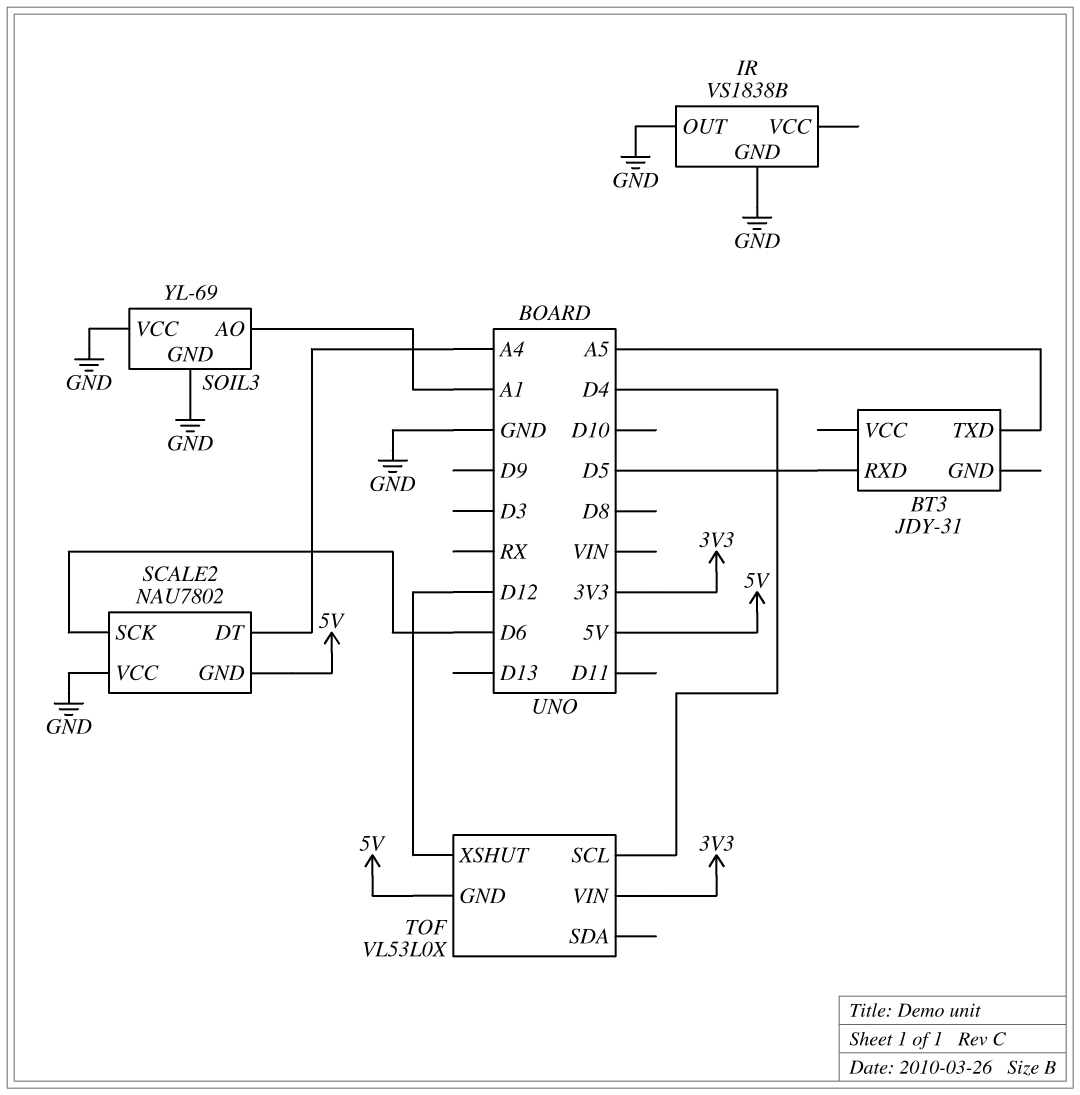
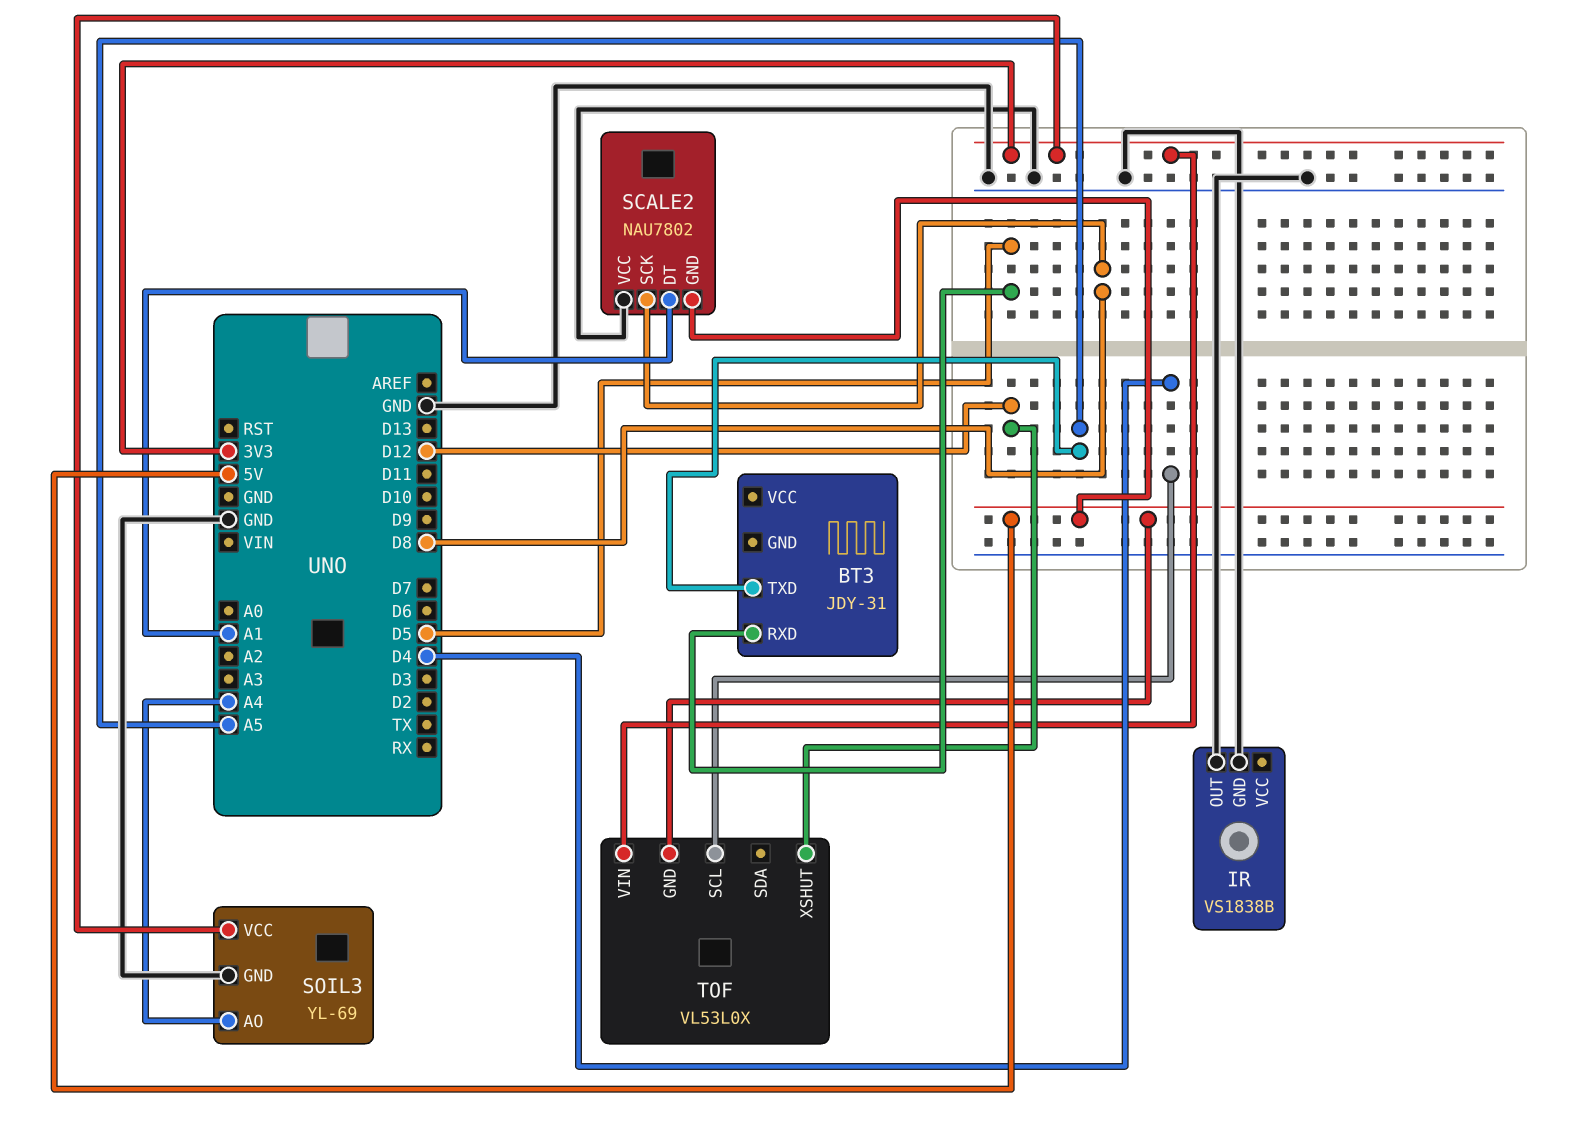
SCALE2 pin DT: A4 -> A1
SCALE2 pin SCK: D6 -> D8
SOIL3 pin AO: A1 -> A4
SOIL3 pin VCC: GND -> 3V3

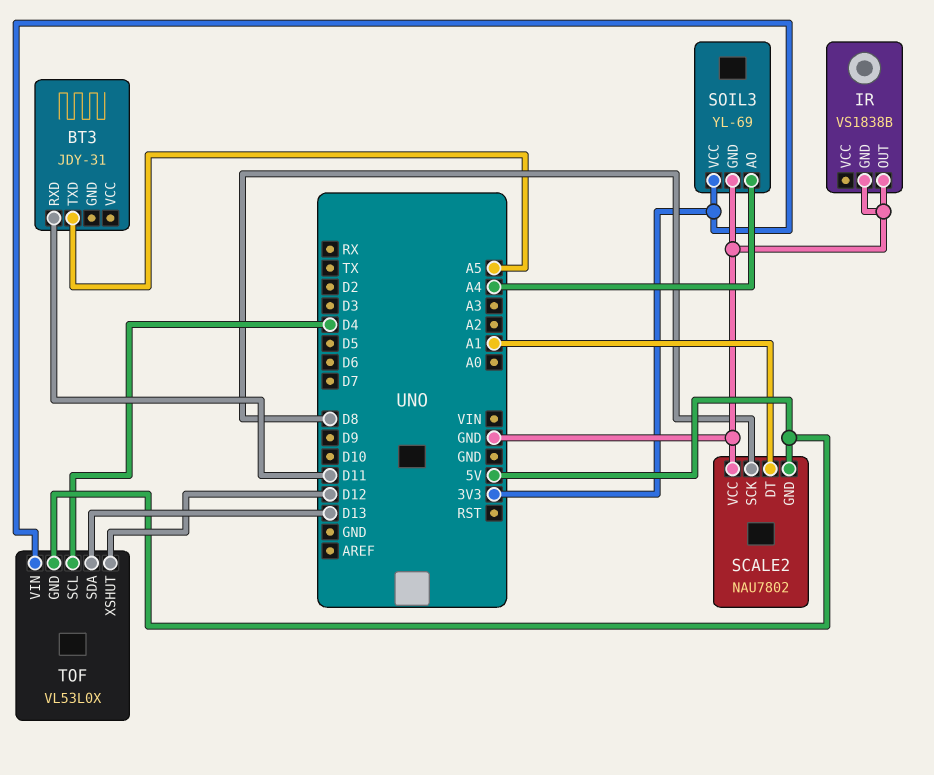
BT3 pin RXD: D5 -> D11
TOF pin SDA: none -> D13

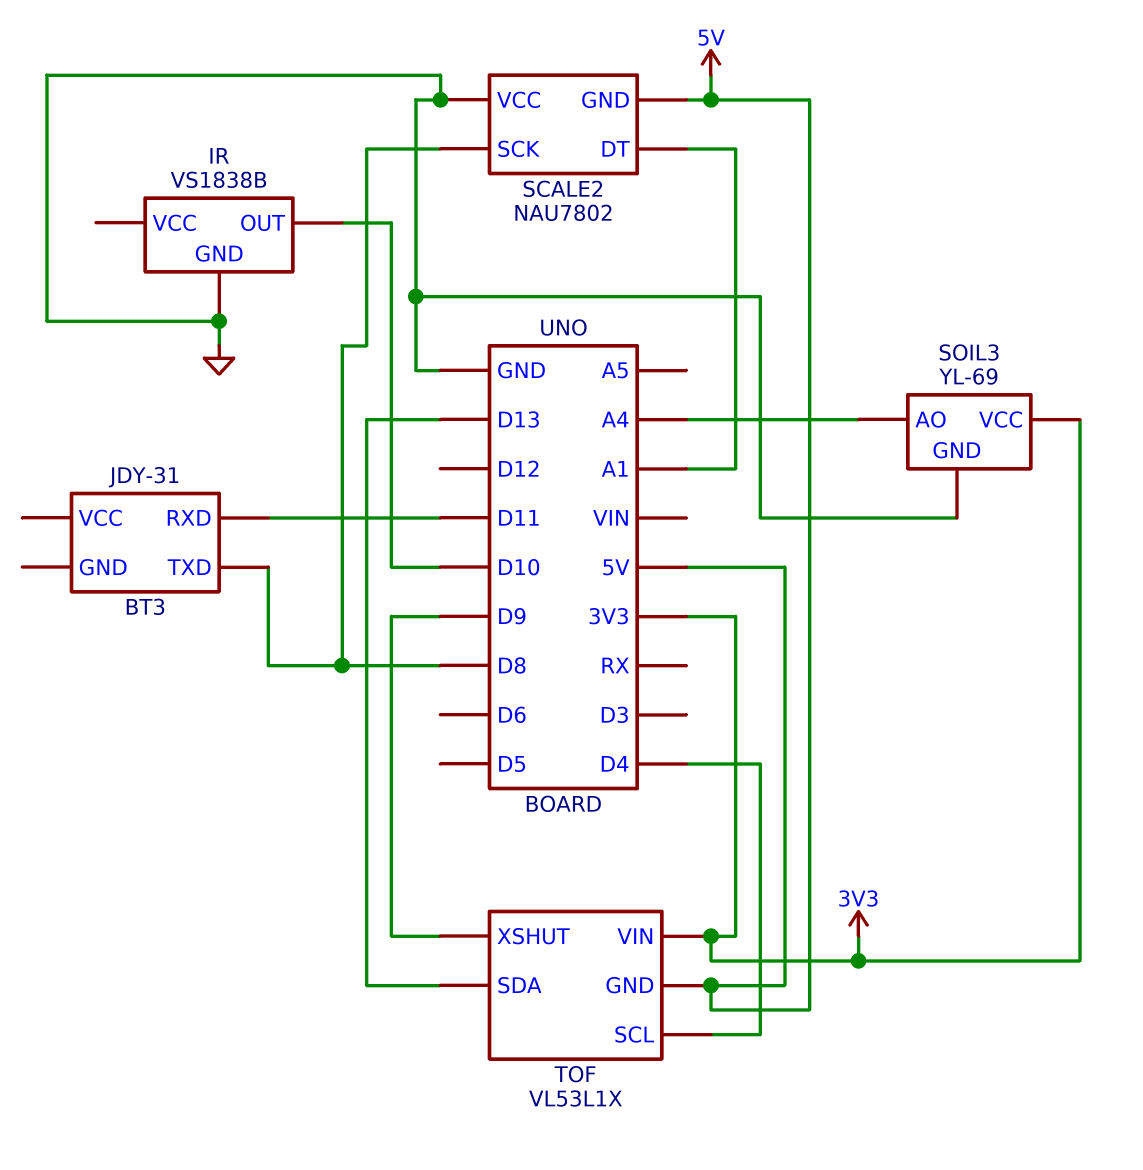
BT3 pin TXD: A5 -> D8
IR pin OUT: GND -> D10
TOF: VL53L0X -> VL53L1X
TOF pin XSHUT: D12 -> D9

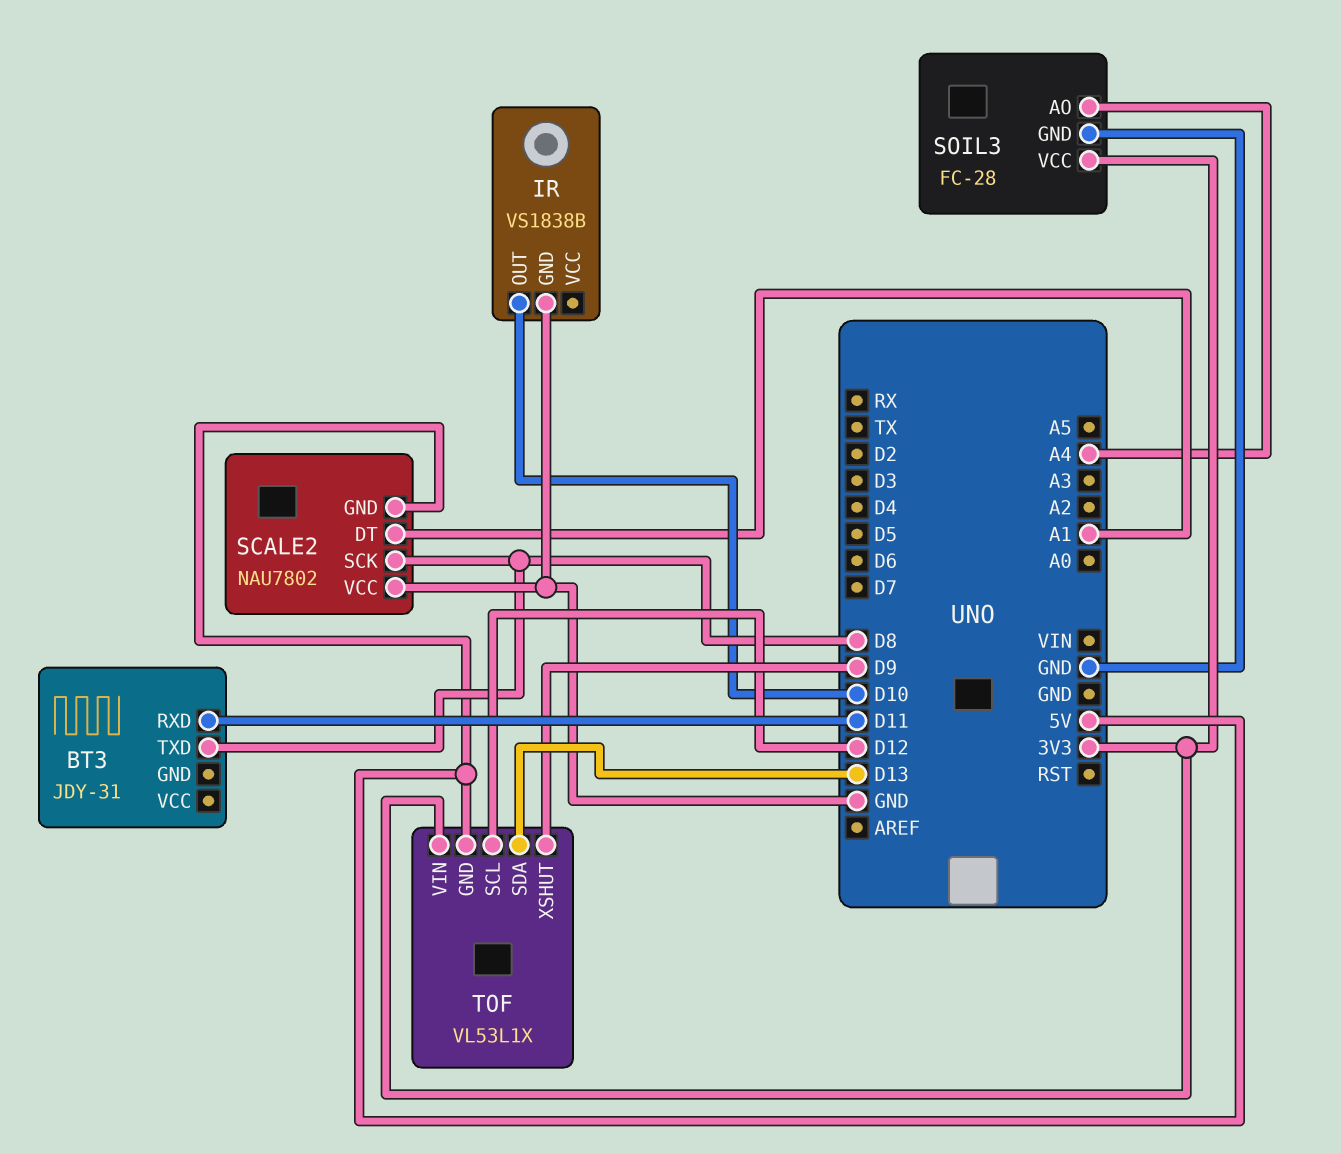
SOIL3: YL-69 -> FC-28
TOF pin SCL: D4 -> D12

